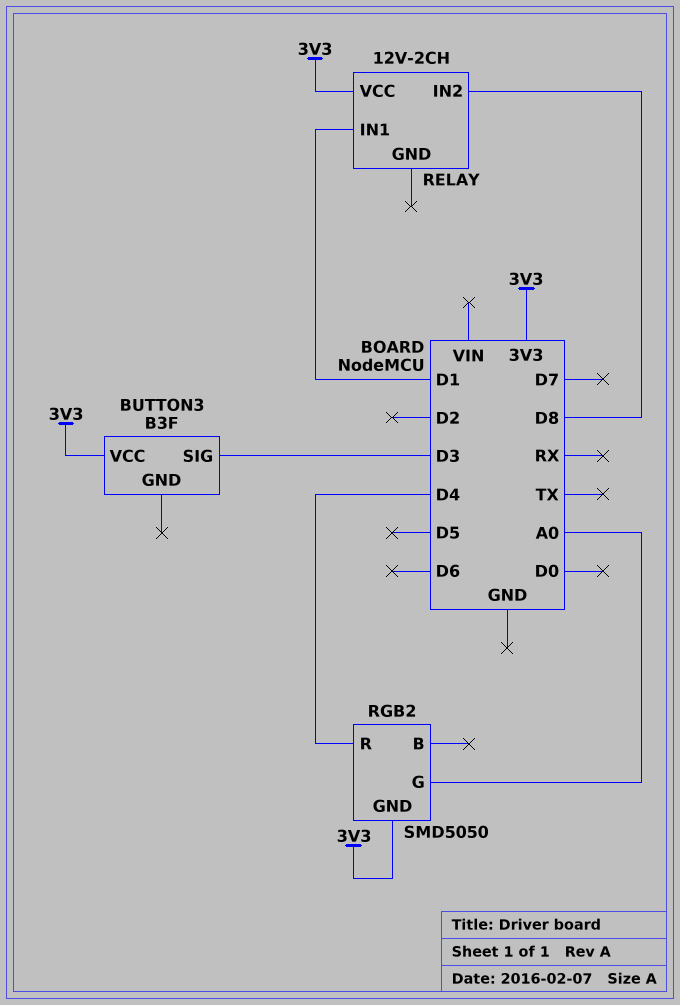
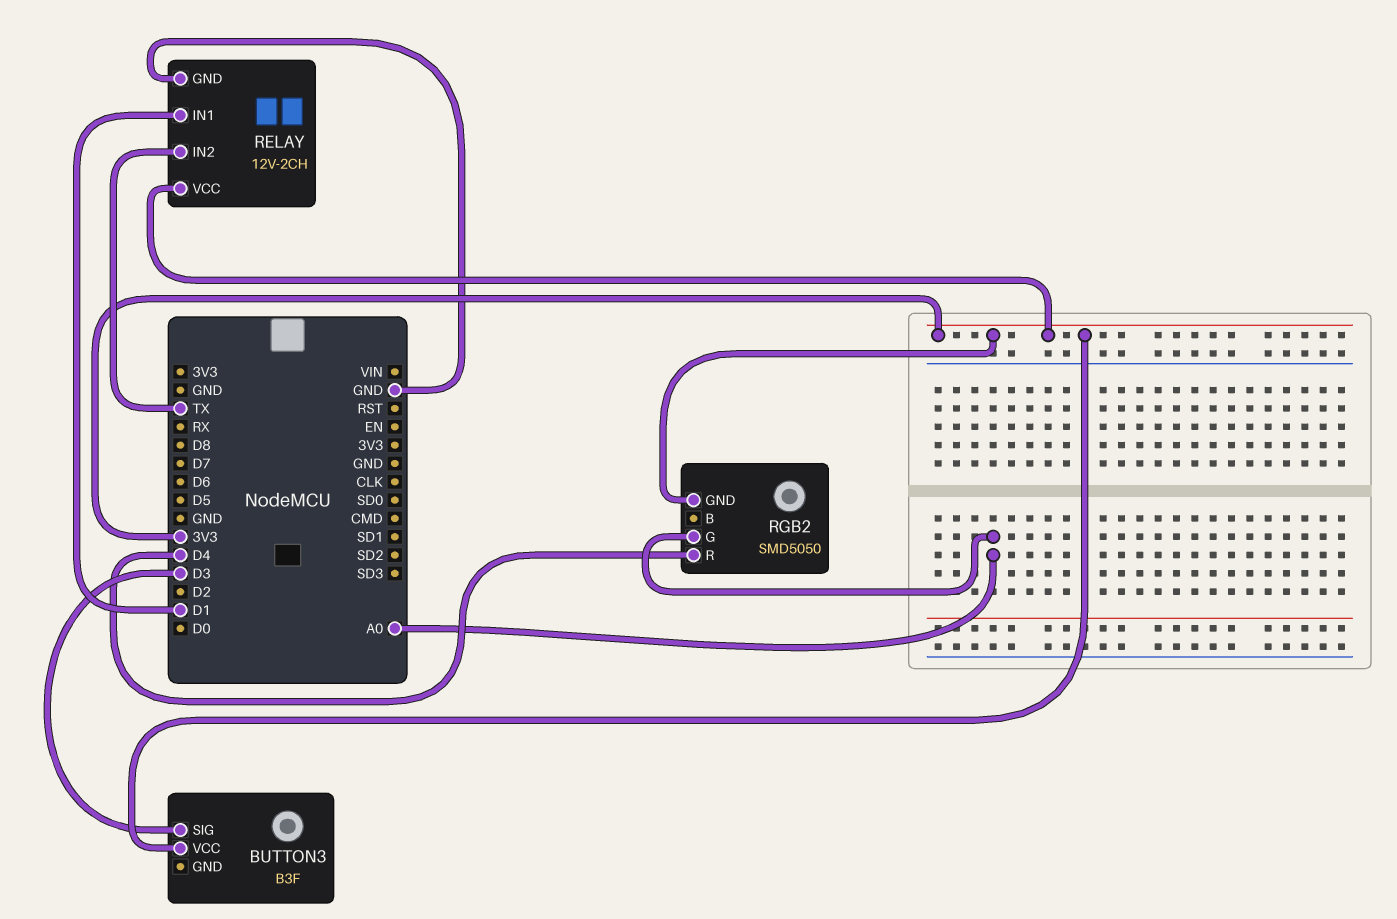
RELAY pin GND: none -> GND
RELAY pin IN2: D8 -> TX

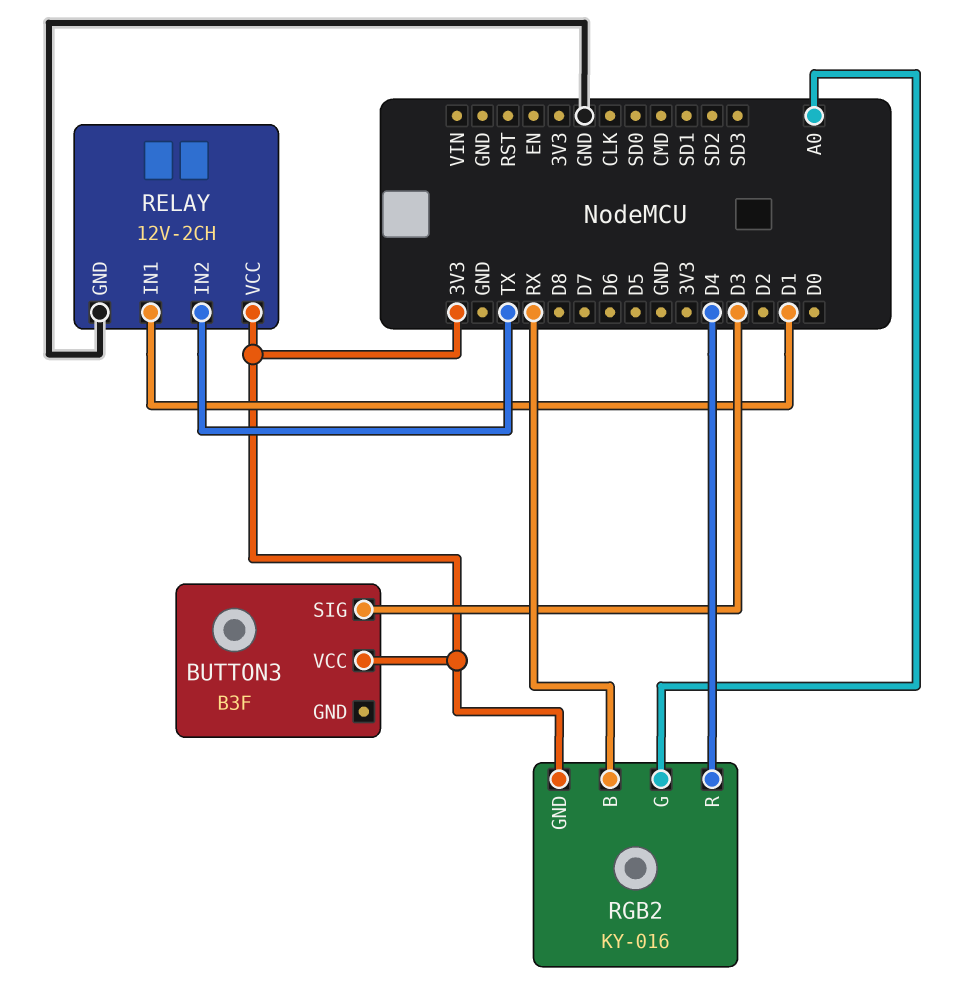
RGB2: SMD5050 -> KY-016
RGB2 pin B: none -> RX

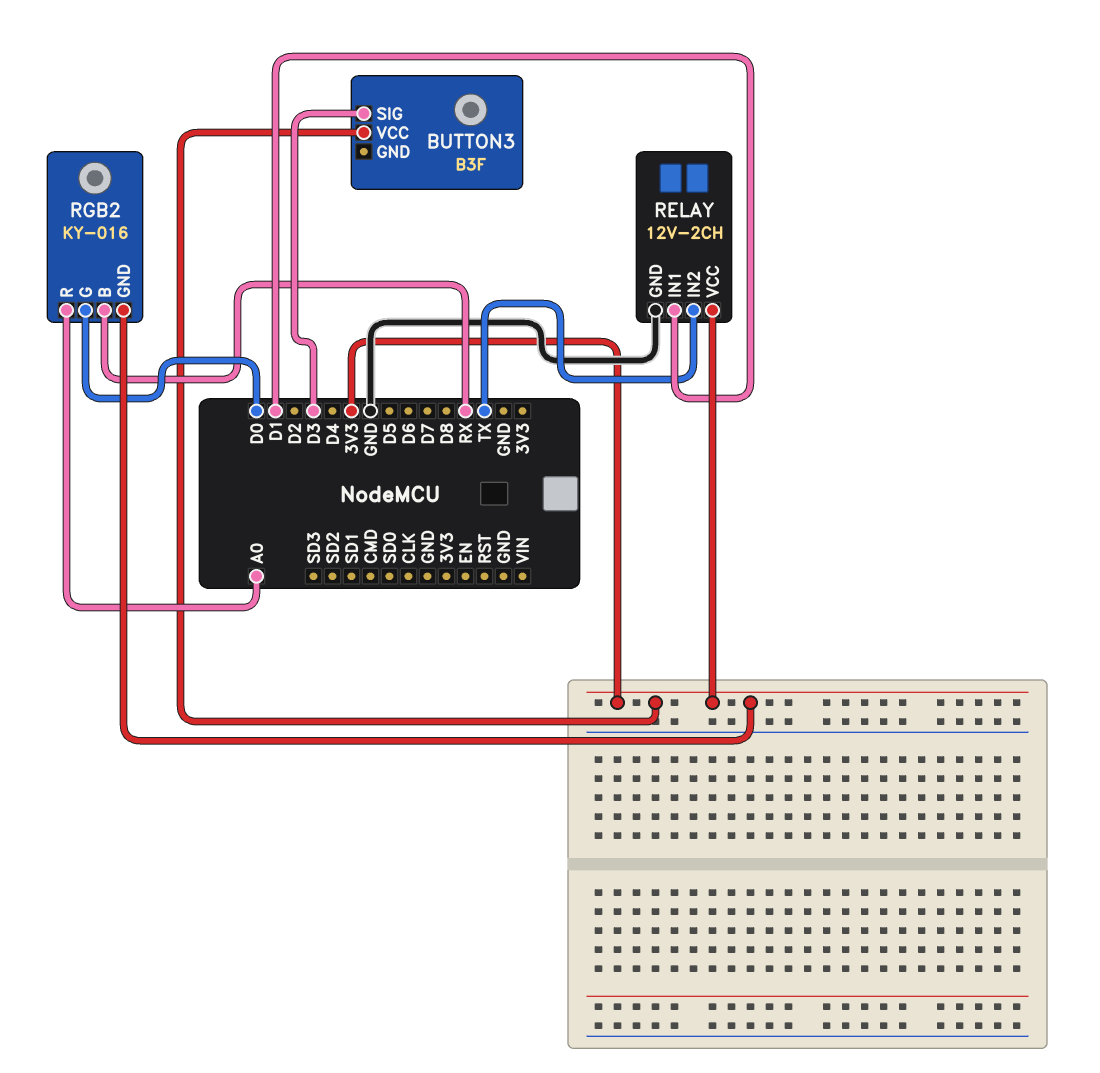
RGB2 pin G: A0 -> D0
RGB2 pin R: D4 -> A0

